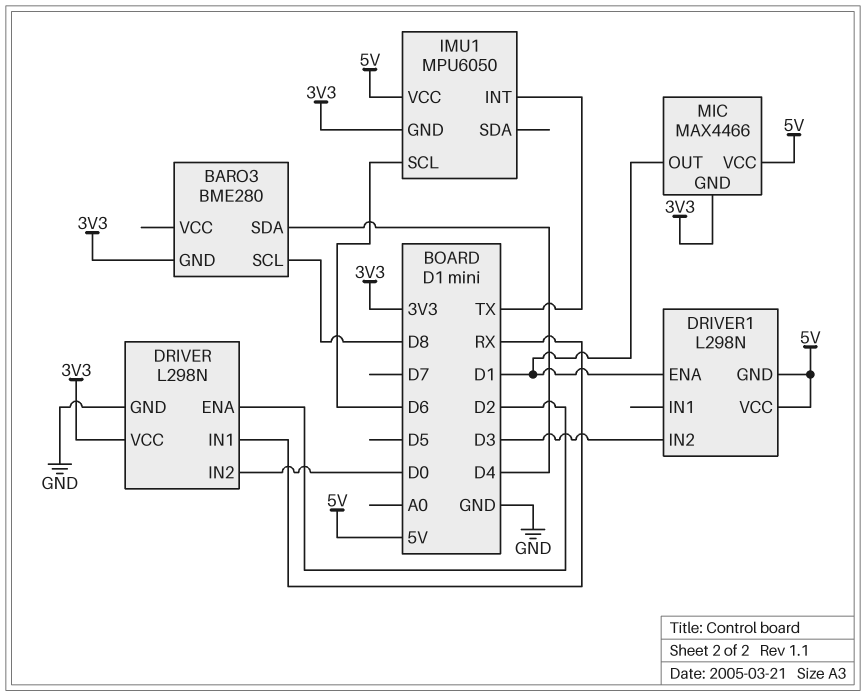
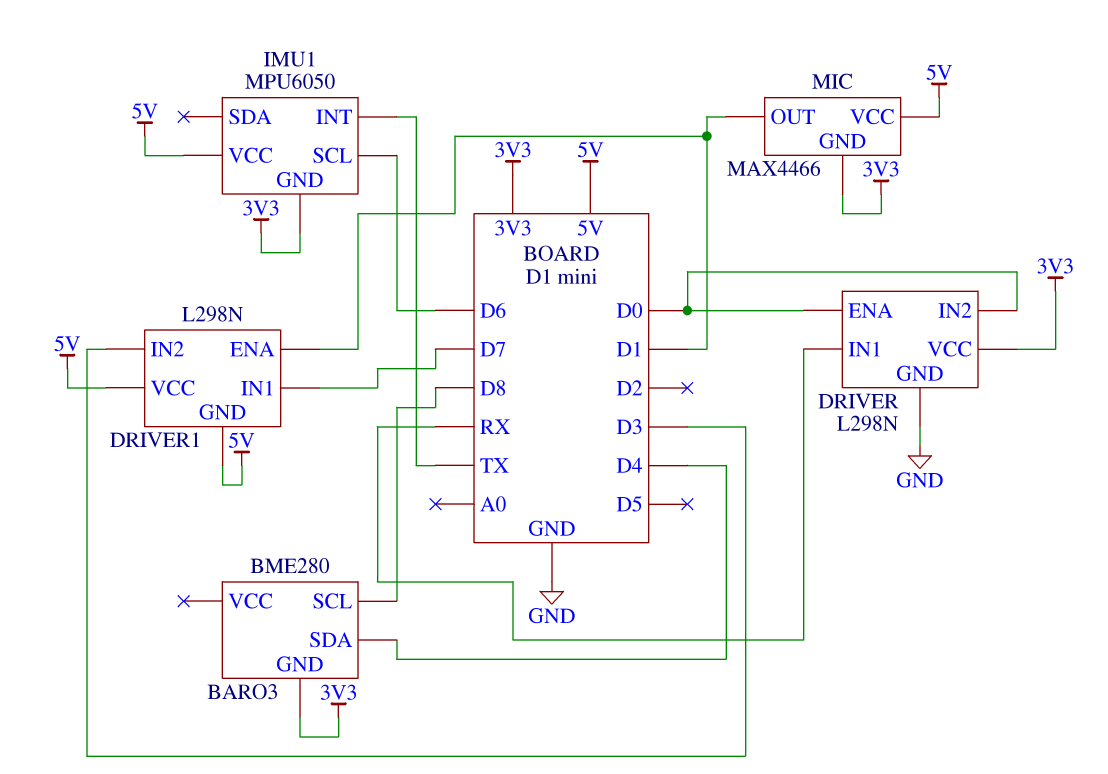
DRIVER pin ENA: D2 -> D0
DRIVER1 pin IN1: none -> D7

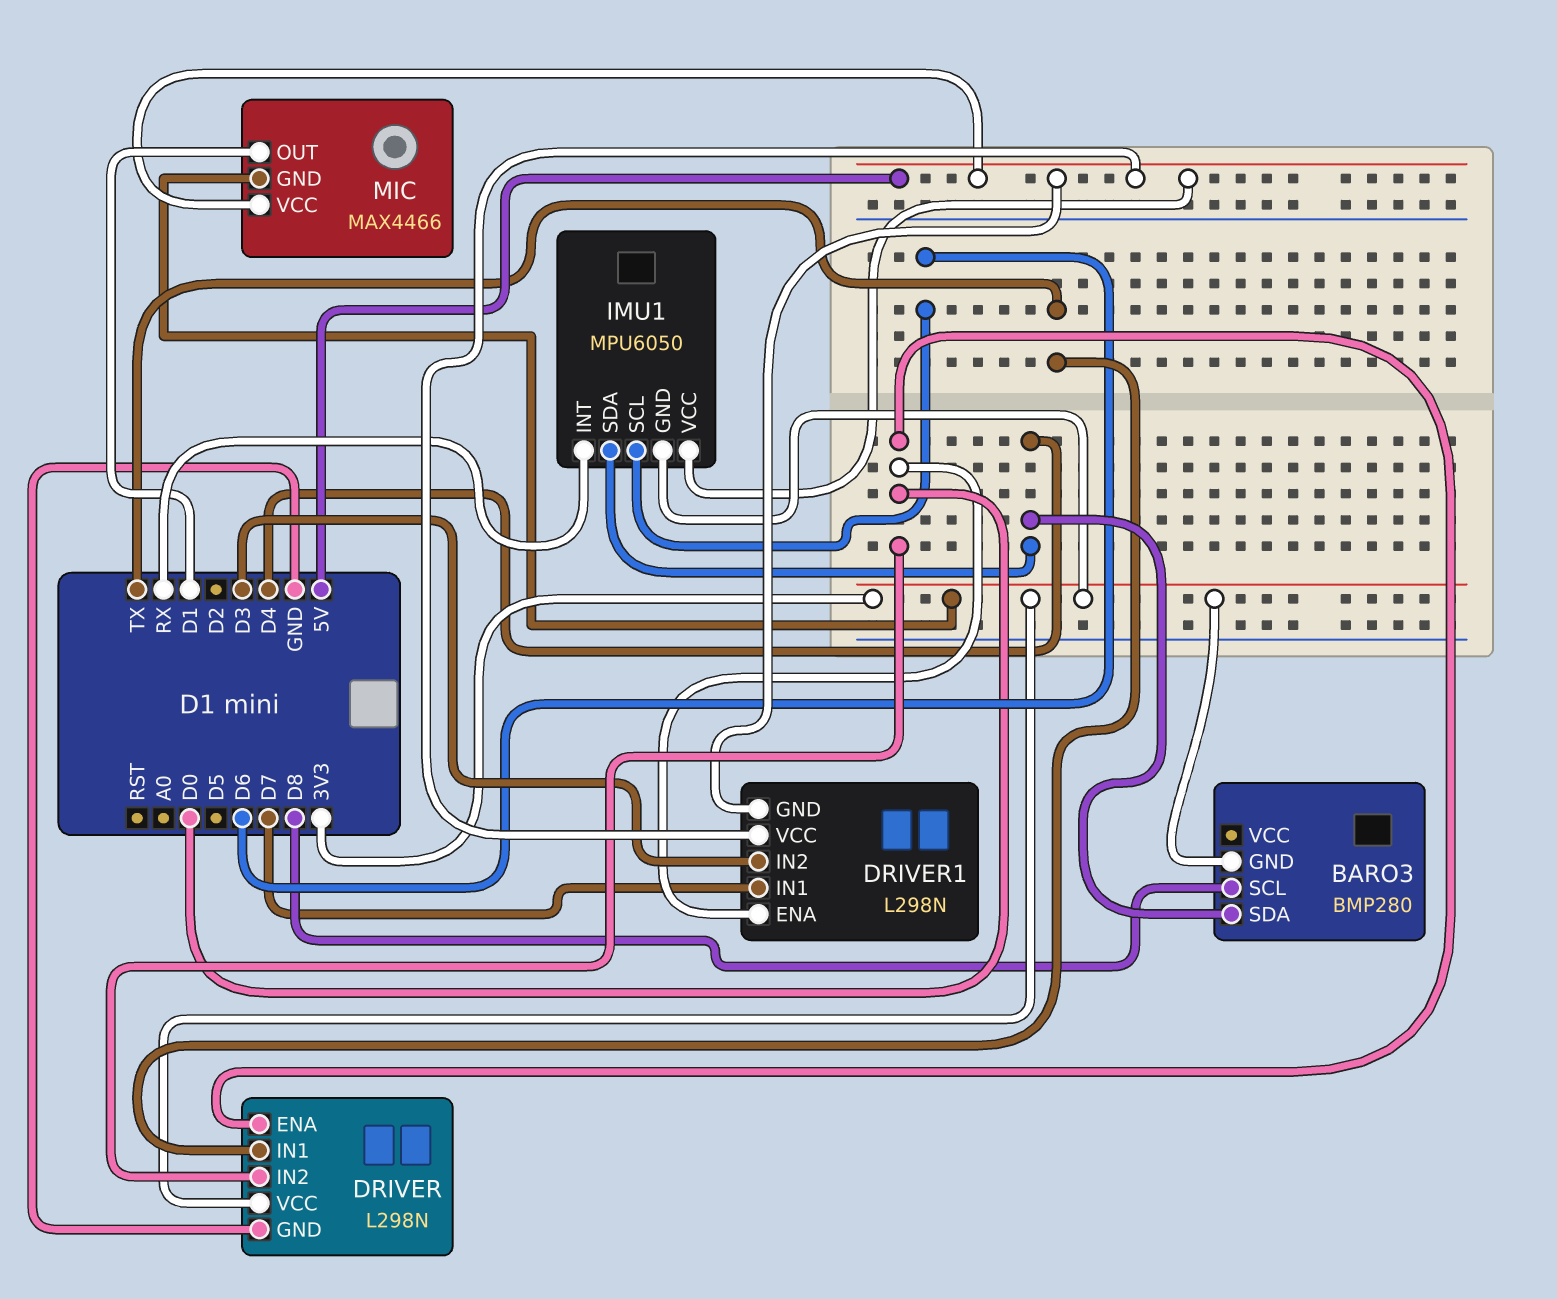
BARO3: BME280 -> BMP280
DRIVER pin IN1: RX -> TX
DRIVER1 pin ENA: D1 -> D0
IMU1 pin INT: TX -> RX
IMU1 pin SDA: none -> D4

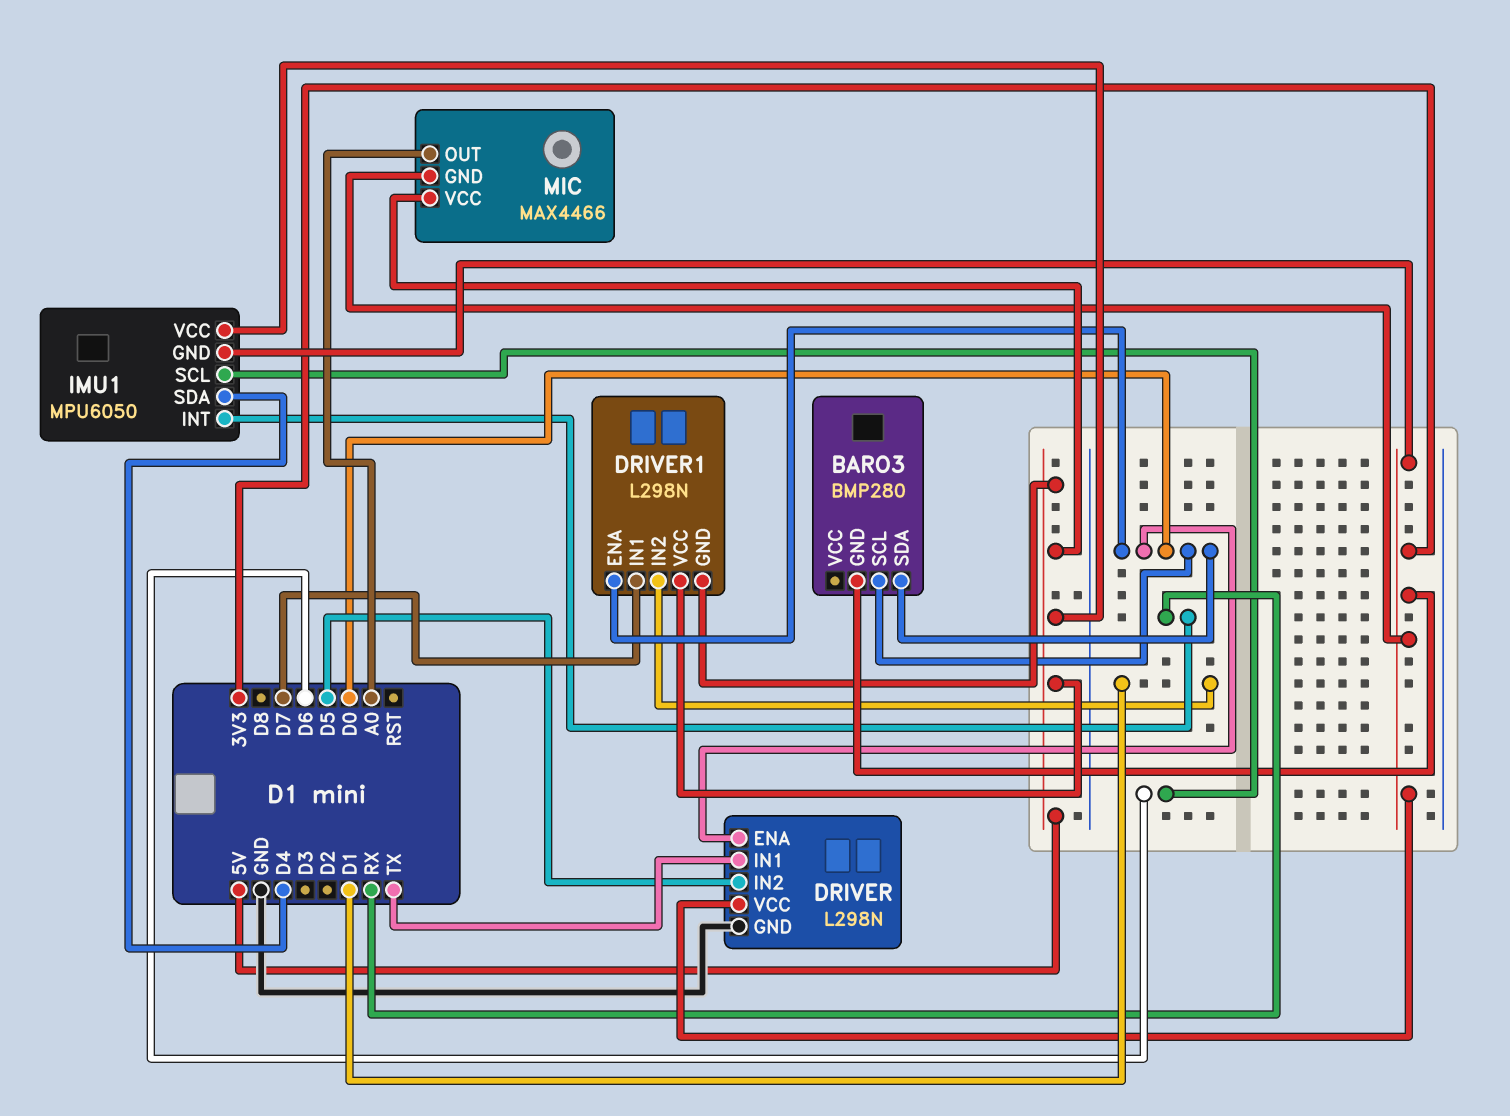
BARO3 pin SCL: D8 -> D0
BARO3 pin SDA: D4 -> D0
DRIVER pin IN2: D0 -> D5
DRIVER1 pin IN2: D3 -> D1
MIC pin OUT: D1 -> A0

